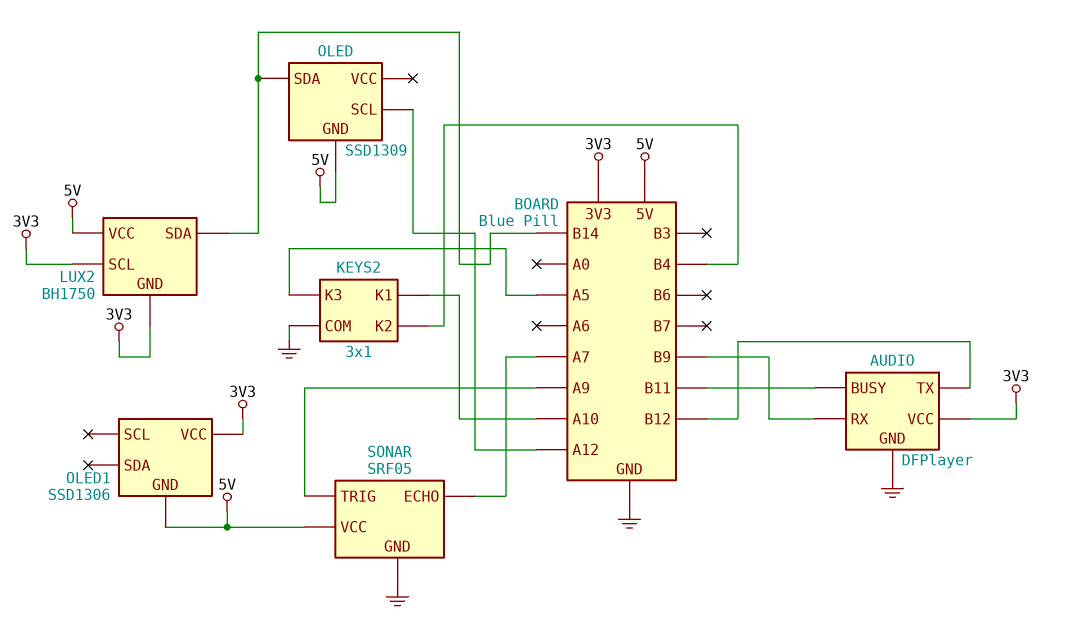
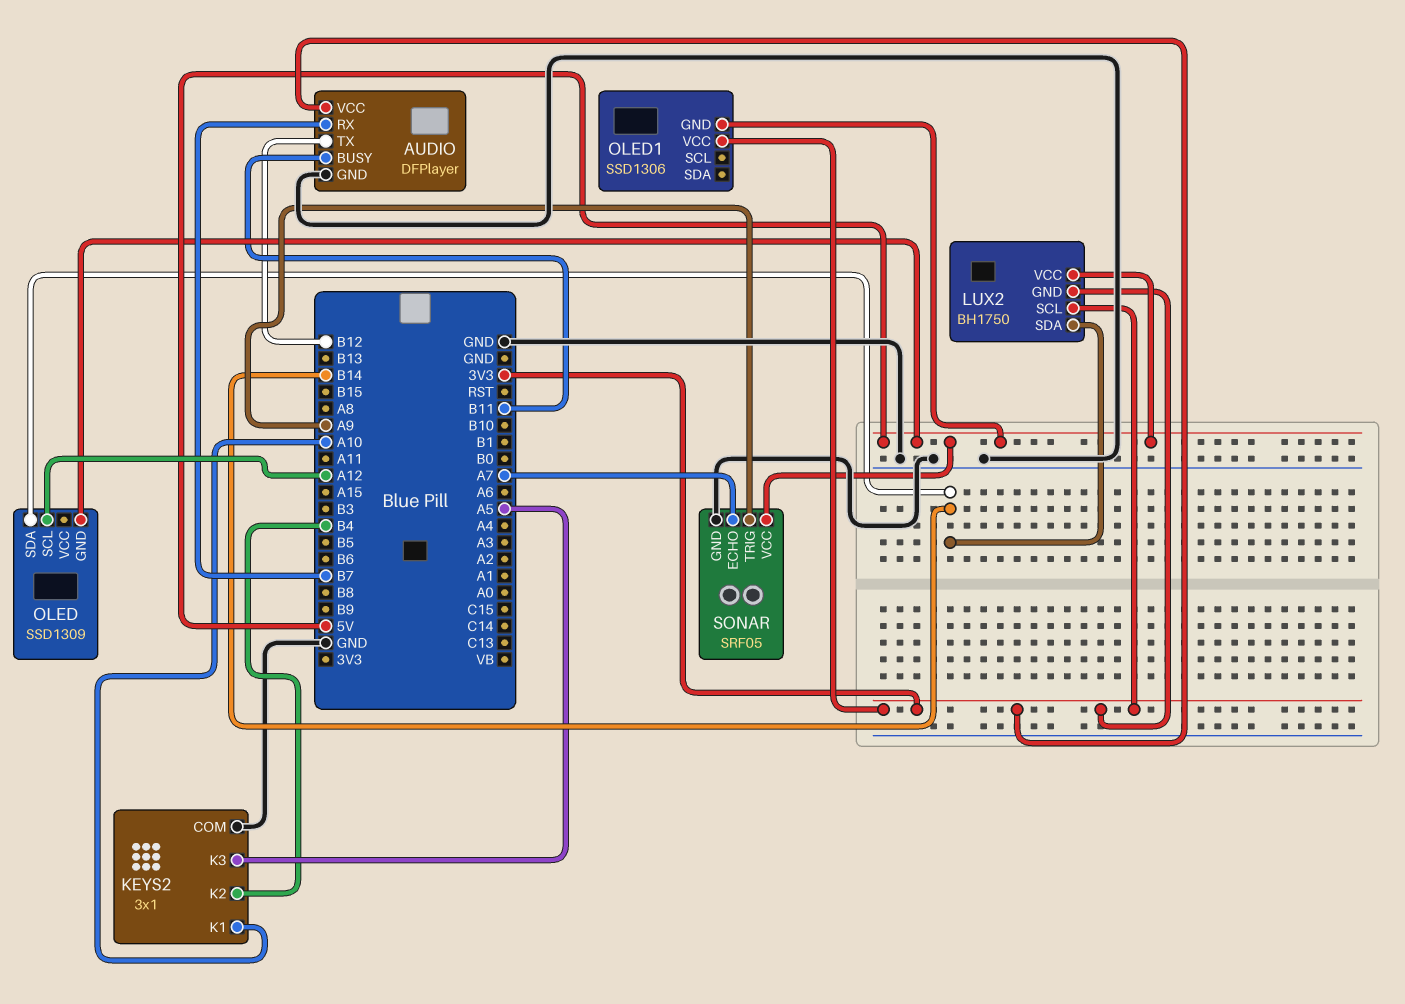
AUDIO pin RX: B9 -> B7

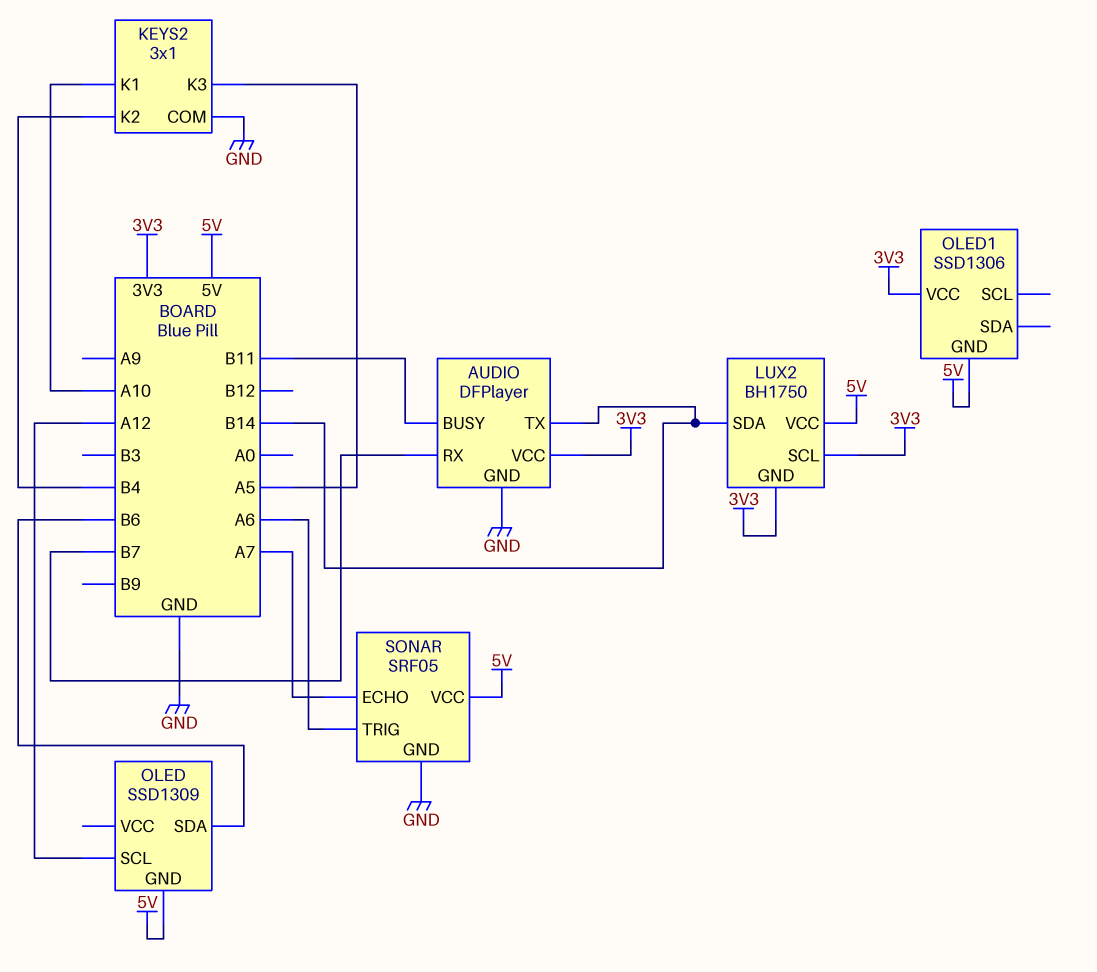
AUDIO pin TX: B12 -> B14
OLED pin SDA: B14 -> B6
SONAR pin TRIG: A9 -> A6

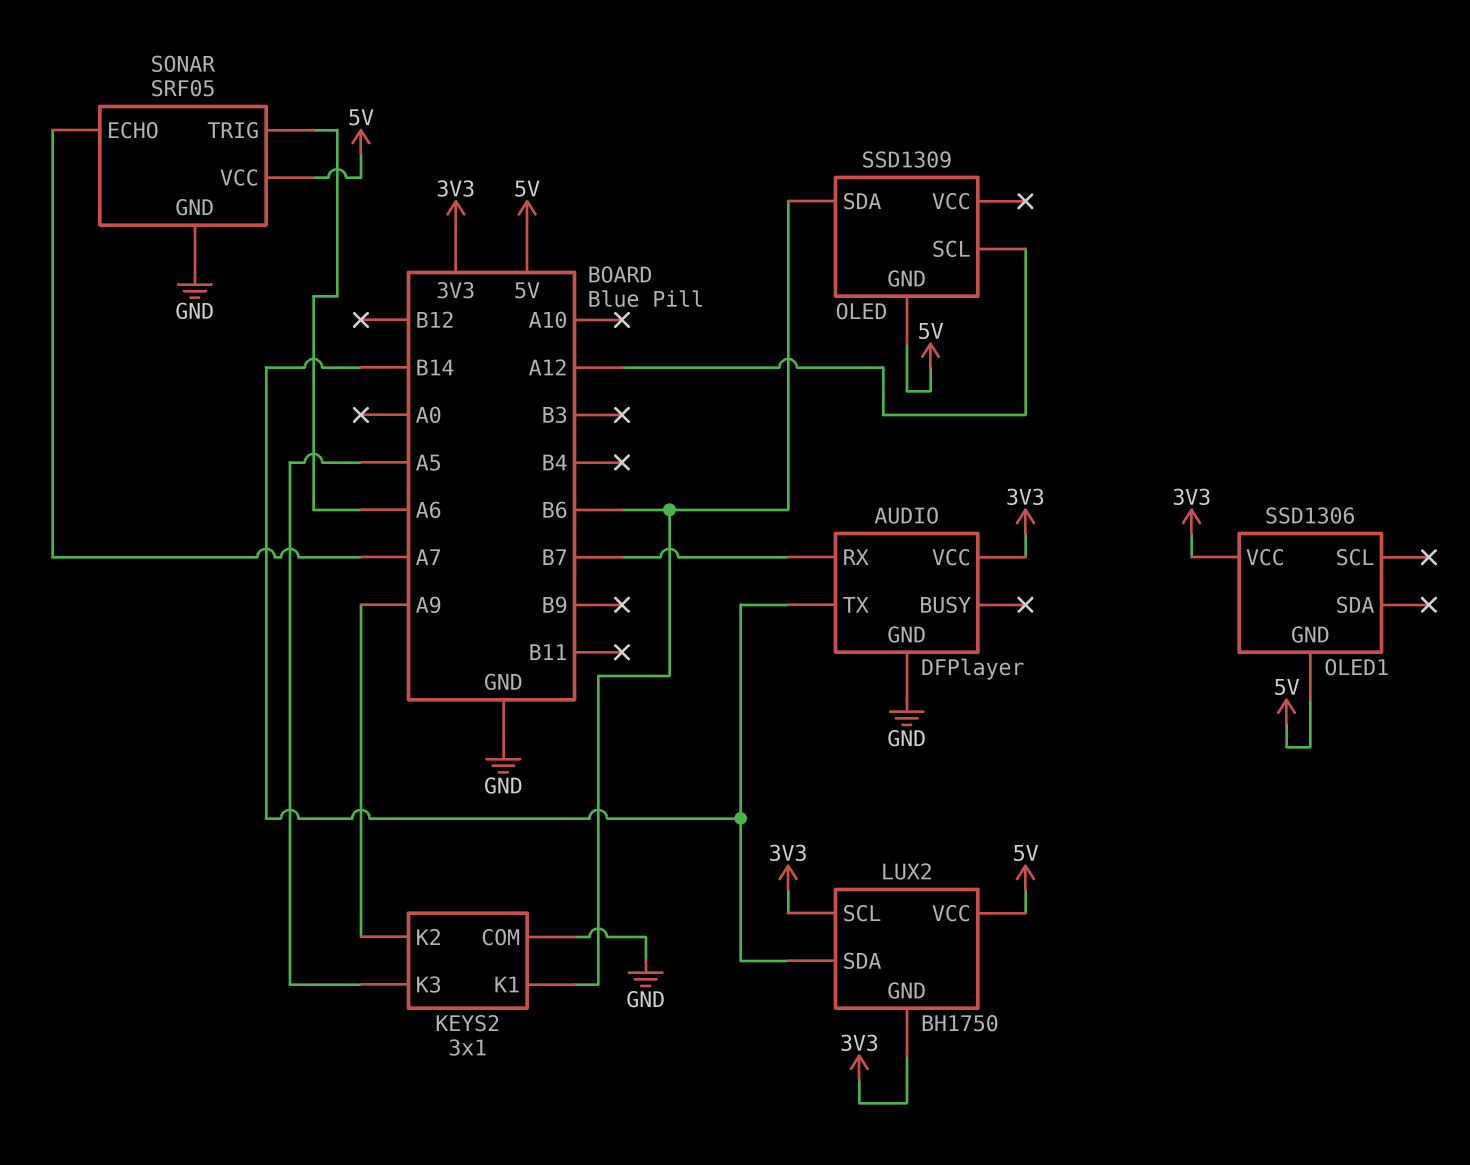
AUDIO pin BUSY: B11 -> none
KEYS2 pin K1: A10 -> B6
KEYS2 pin K2: B4 -> A9

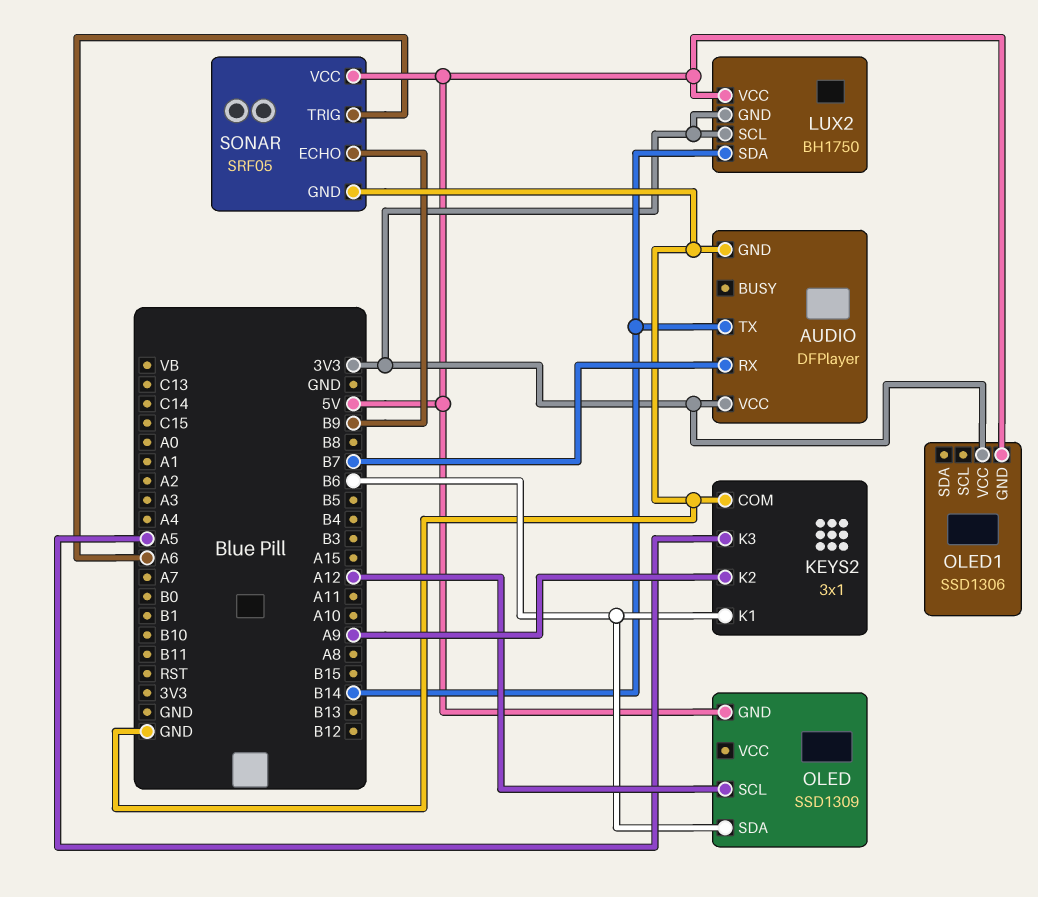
SONAR pin ECHO: A7 -> B9

